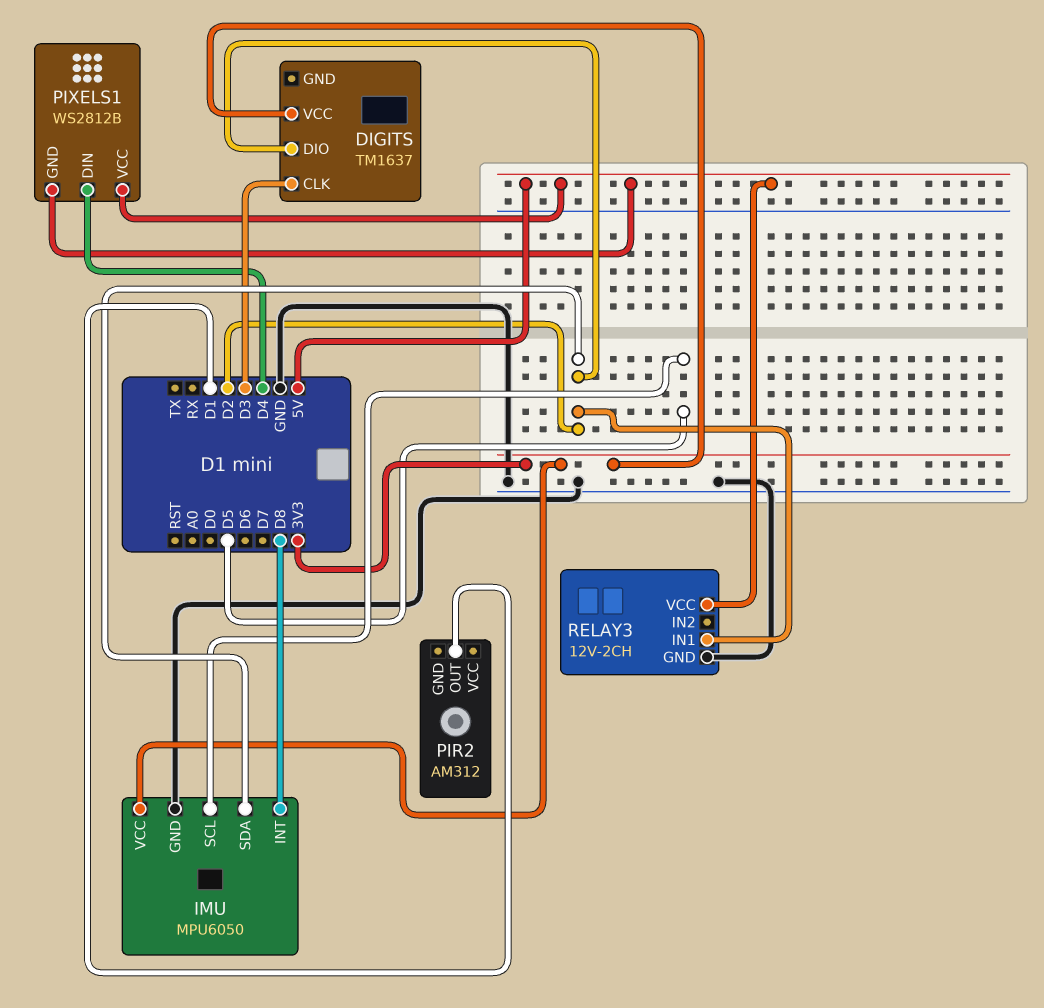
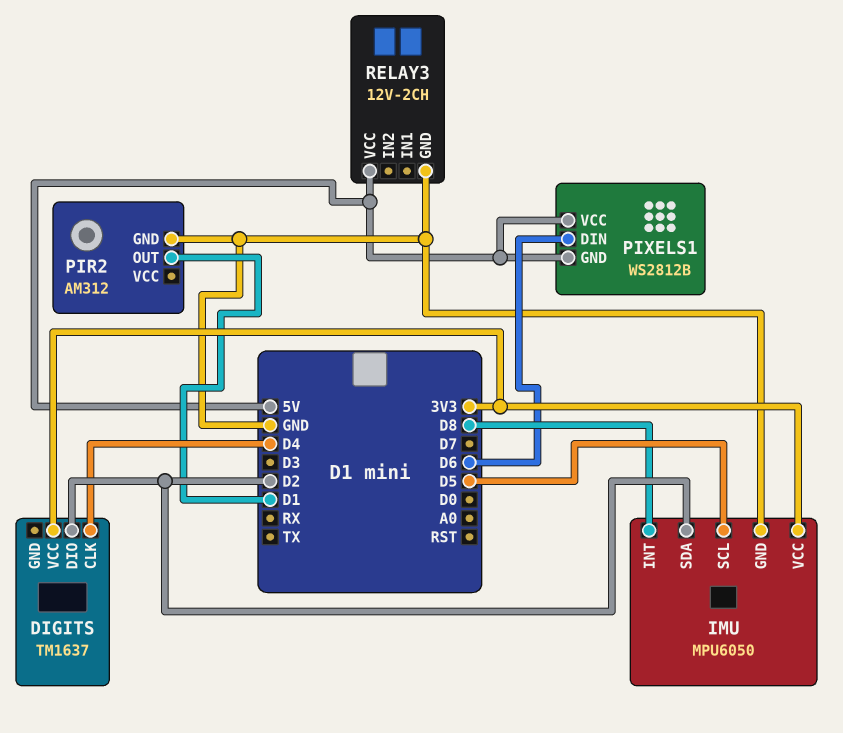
DIGITS pin CLK: D3 -> D4
PIR2 pin GND: none -> GND
PIXELS1 pin DIN: D4 -> D6
RELAY3 pin IN1: D2 -> none

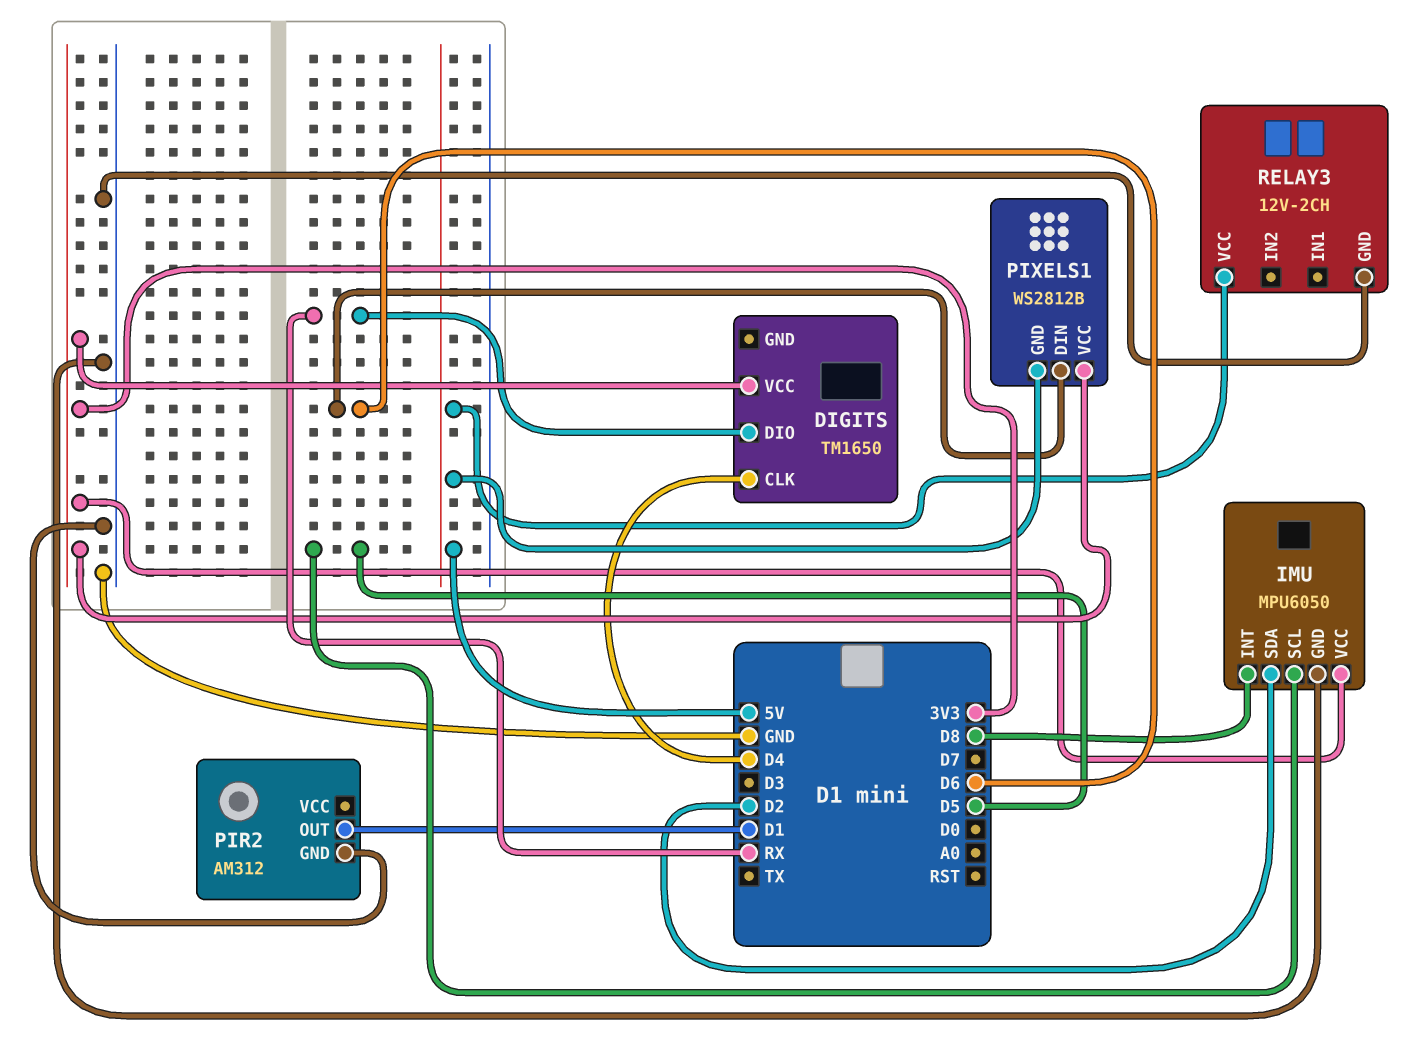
DIGITS: TM1637 -> TM1650
DIGITS pin DIO: D2 -> RX
PIXELS1 pin VCC: 5V -> 3V3

